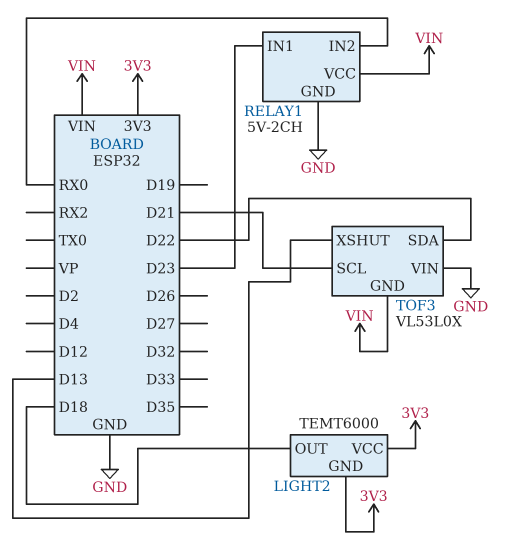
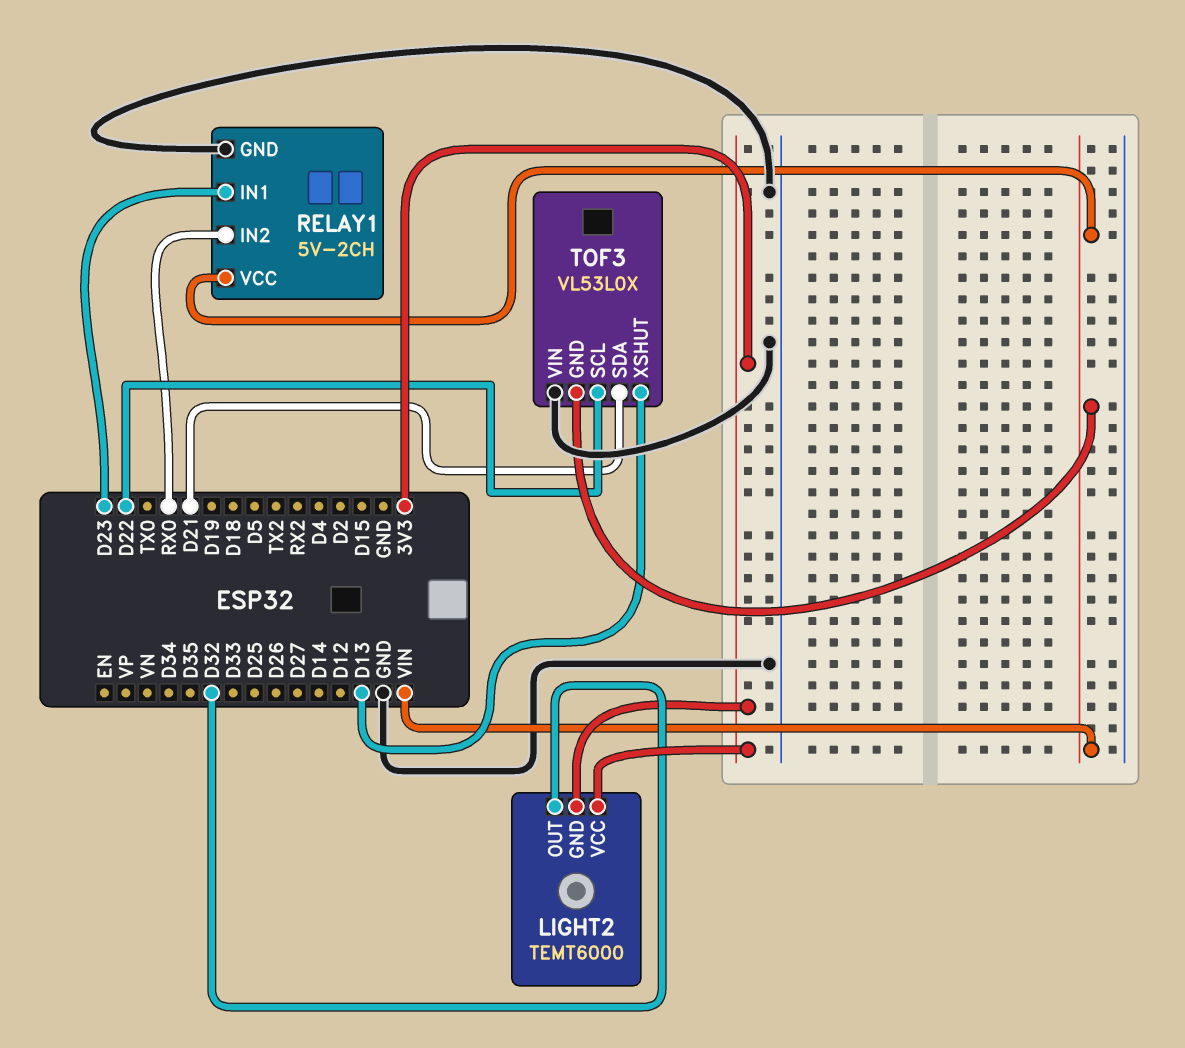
LIGHT2 pin OUT: D18 -> D32
TOF3 pin SCL: D21 -> D22
TOF3 pin SDA: D22 -> D21

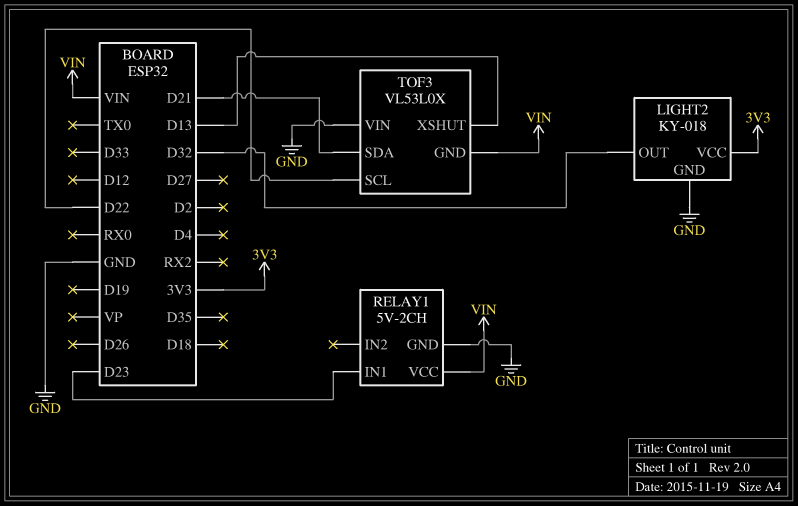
LIGHT2: TEMT6000 -> KY-018
LIGHT2 pin GND: 3V3 -> GND
RELAY1 pin IN2: RX0 -> none

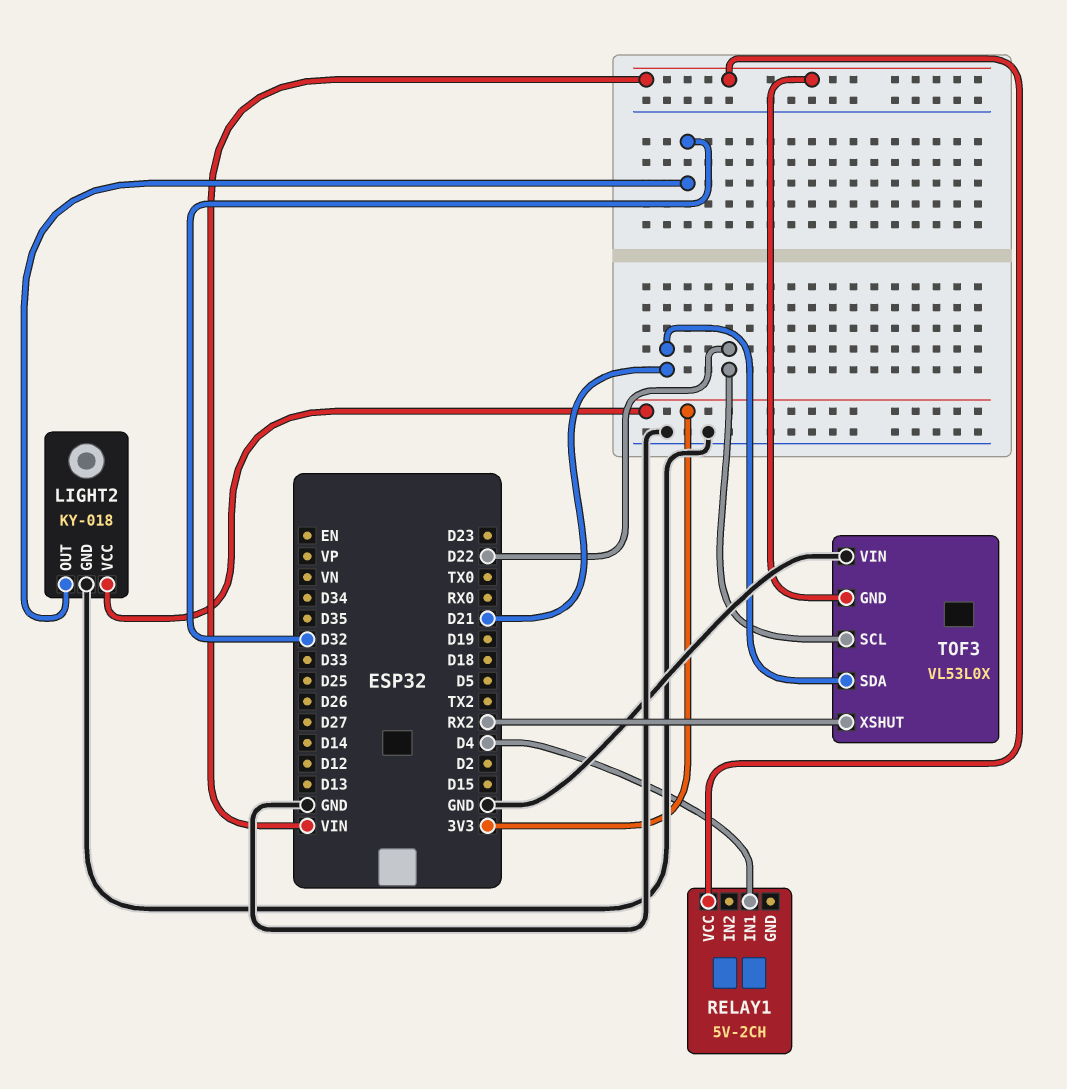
RELAY1 pin GND: GND -> none
RELAY1 pin IN1: D23 -> D4
TOF3 pin XSHUT: D13 -> RX2

